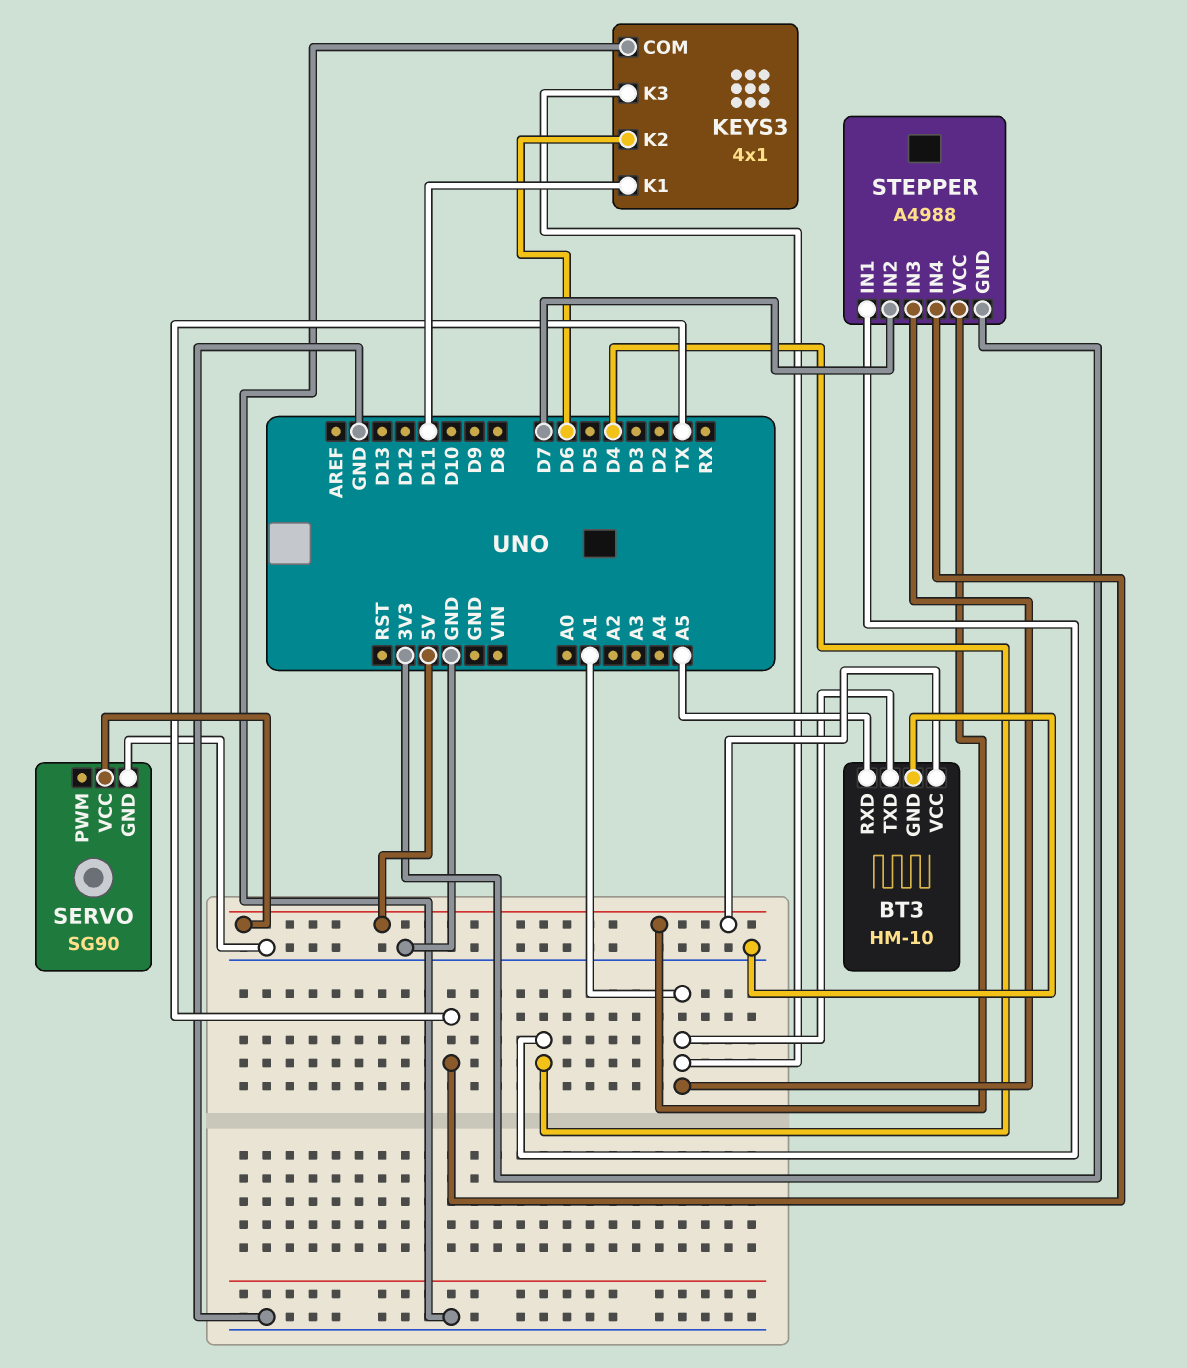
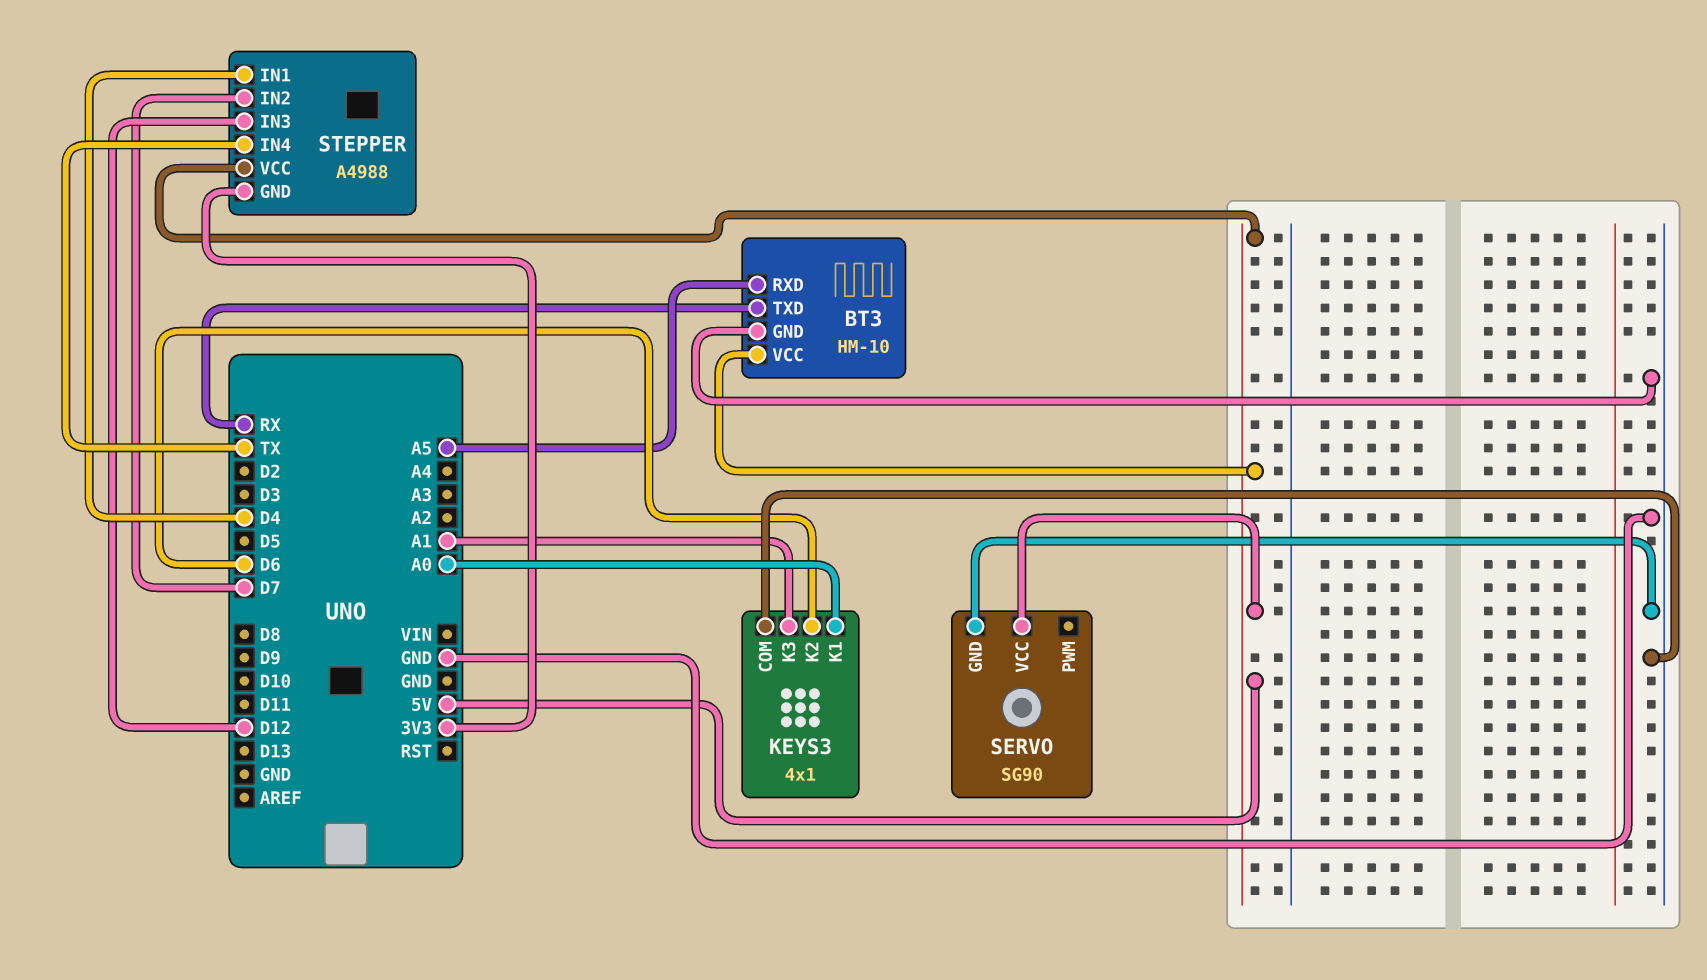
BT3 pin TXD: A1 -> RX
KEYS3 pin K1: D11 -> A0
STEPPER pin IN3: A1 -> D12

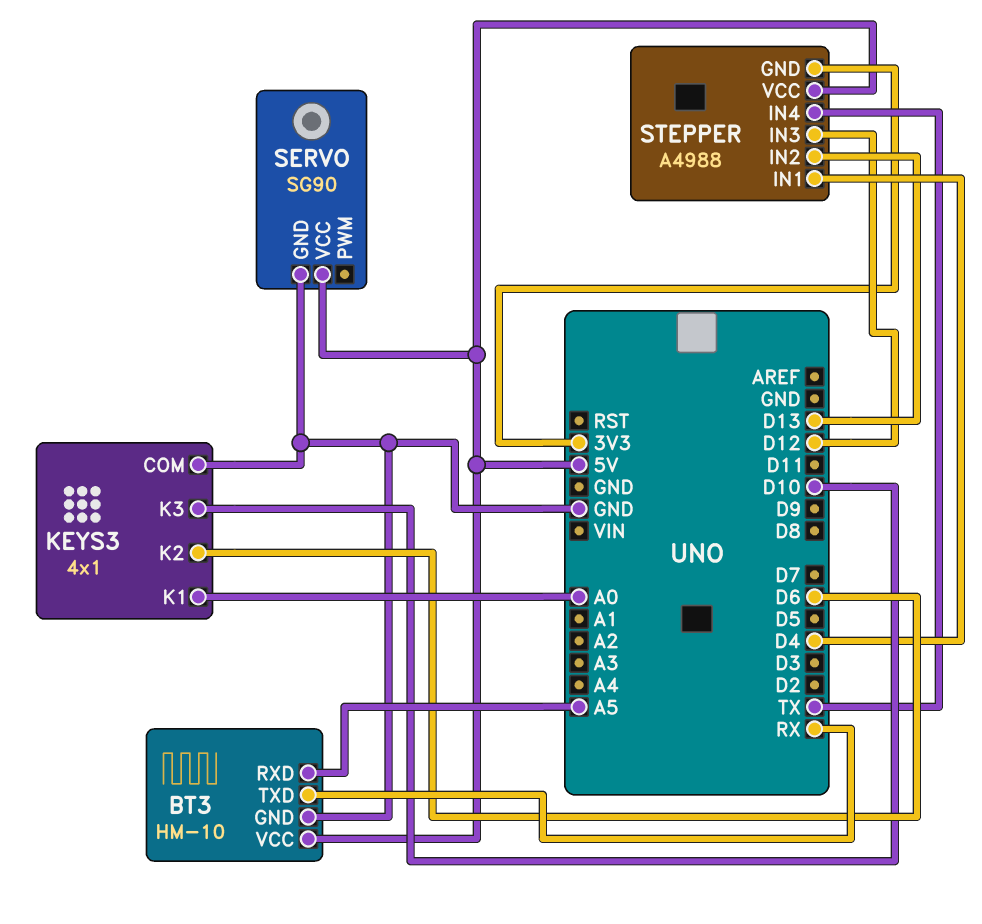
KEYS3 pin K3: A1 -> D10
STEPPER pin IN2: D7 -> D13

